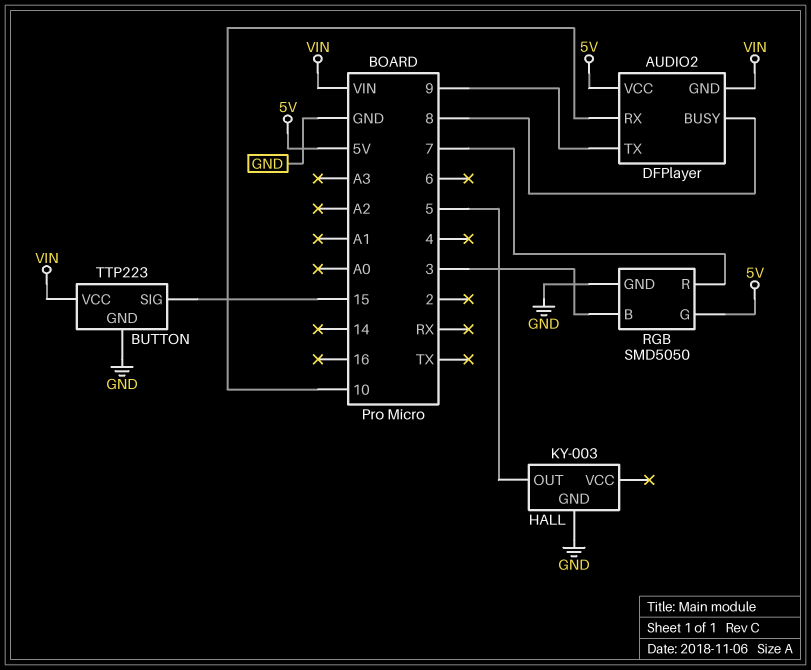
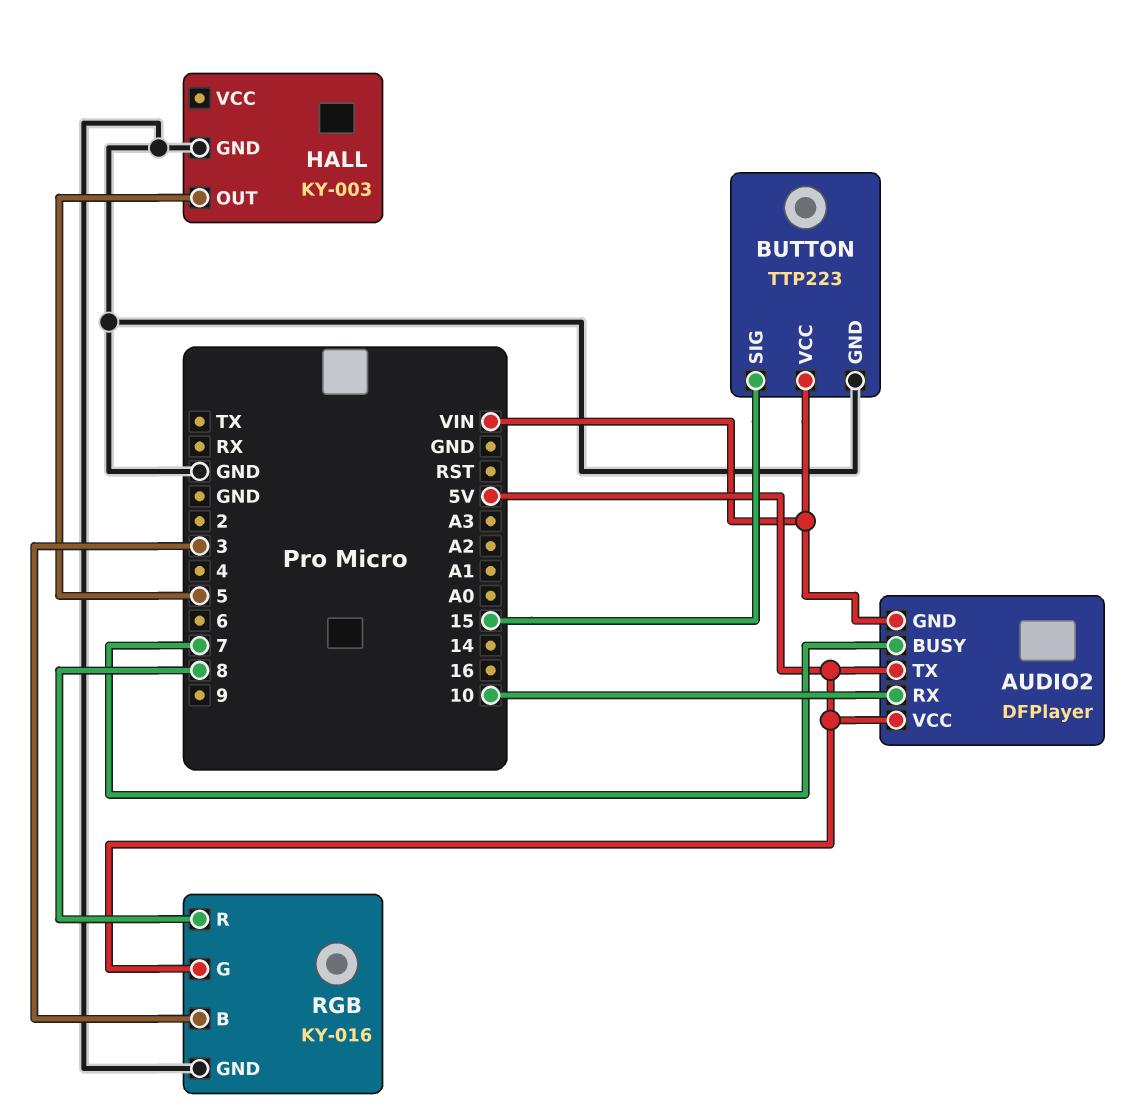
AUDIO2 pin BUSY: 8 -> 7
AUDIO2 pin TX: 9 -> 5V
RGB: SMD5050 -> KY-016
RGB pin R: 7 -> 8

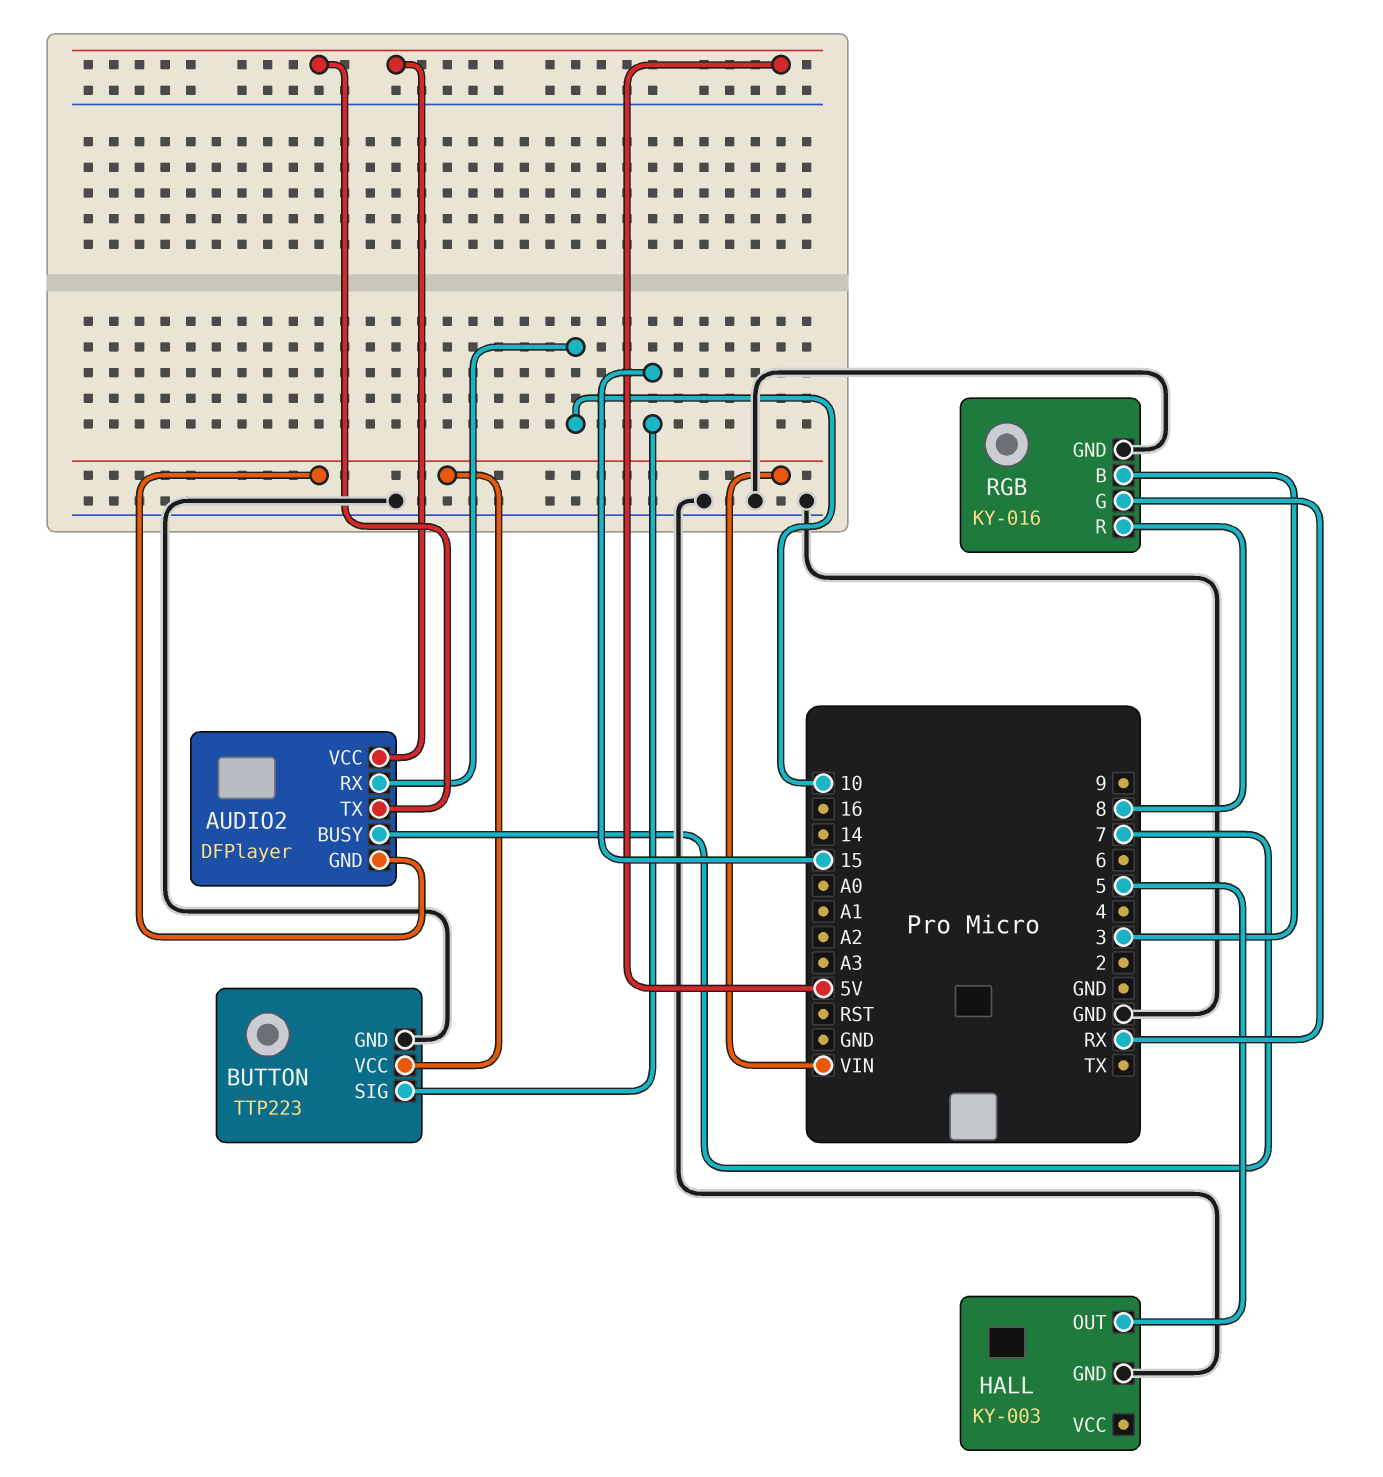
RGB pin G: 5V -> RX

